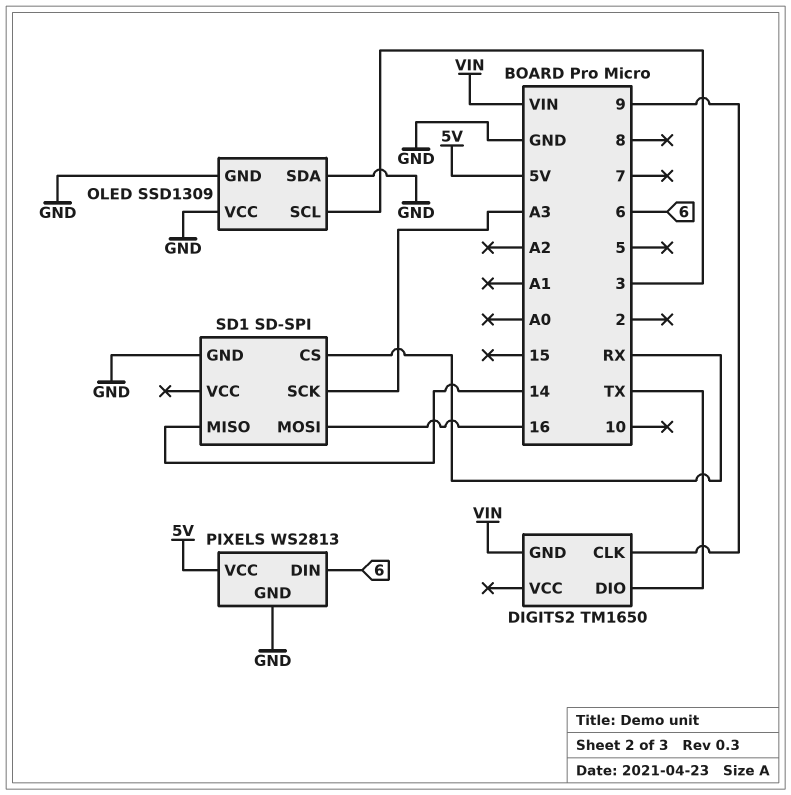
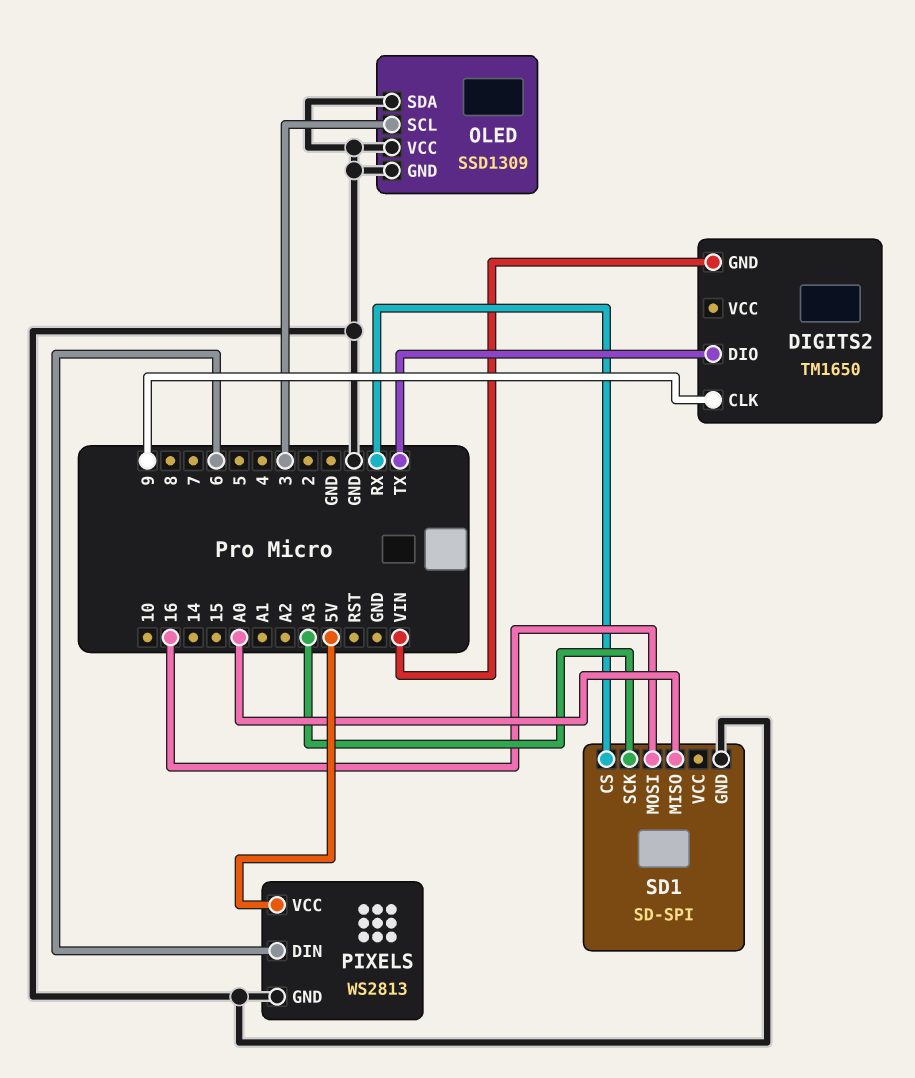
SD1 pin MISO: 14 -> A0

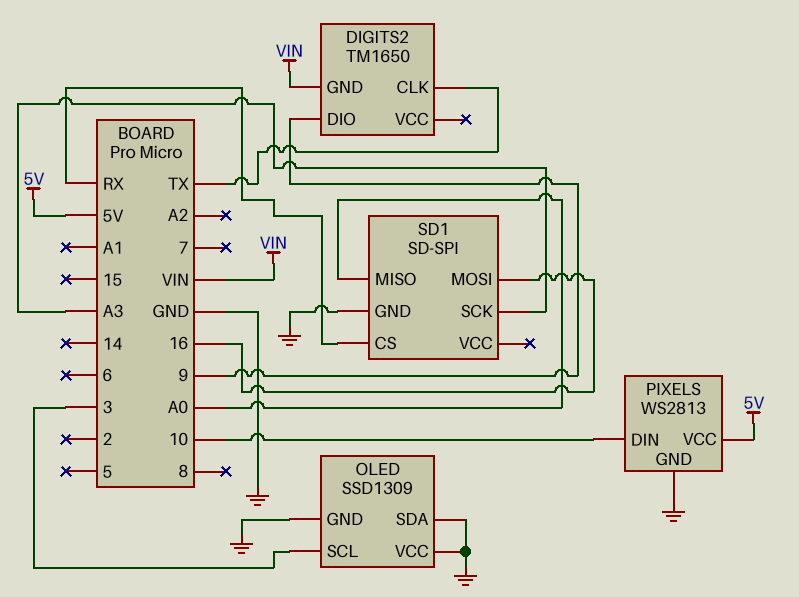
DIGITS2 pin CLK: 9 -> TX
DIGITS2 pin DIO: TX -> 9
PIXELS pin DIN: 6 -> 10

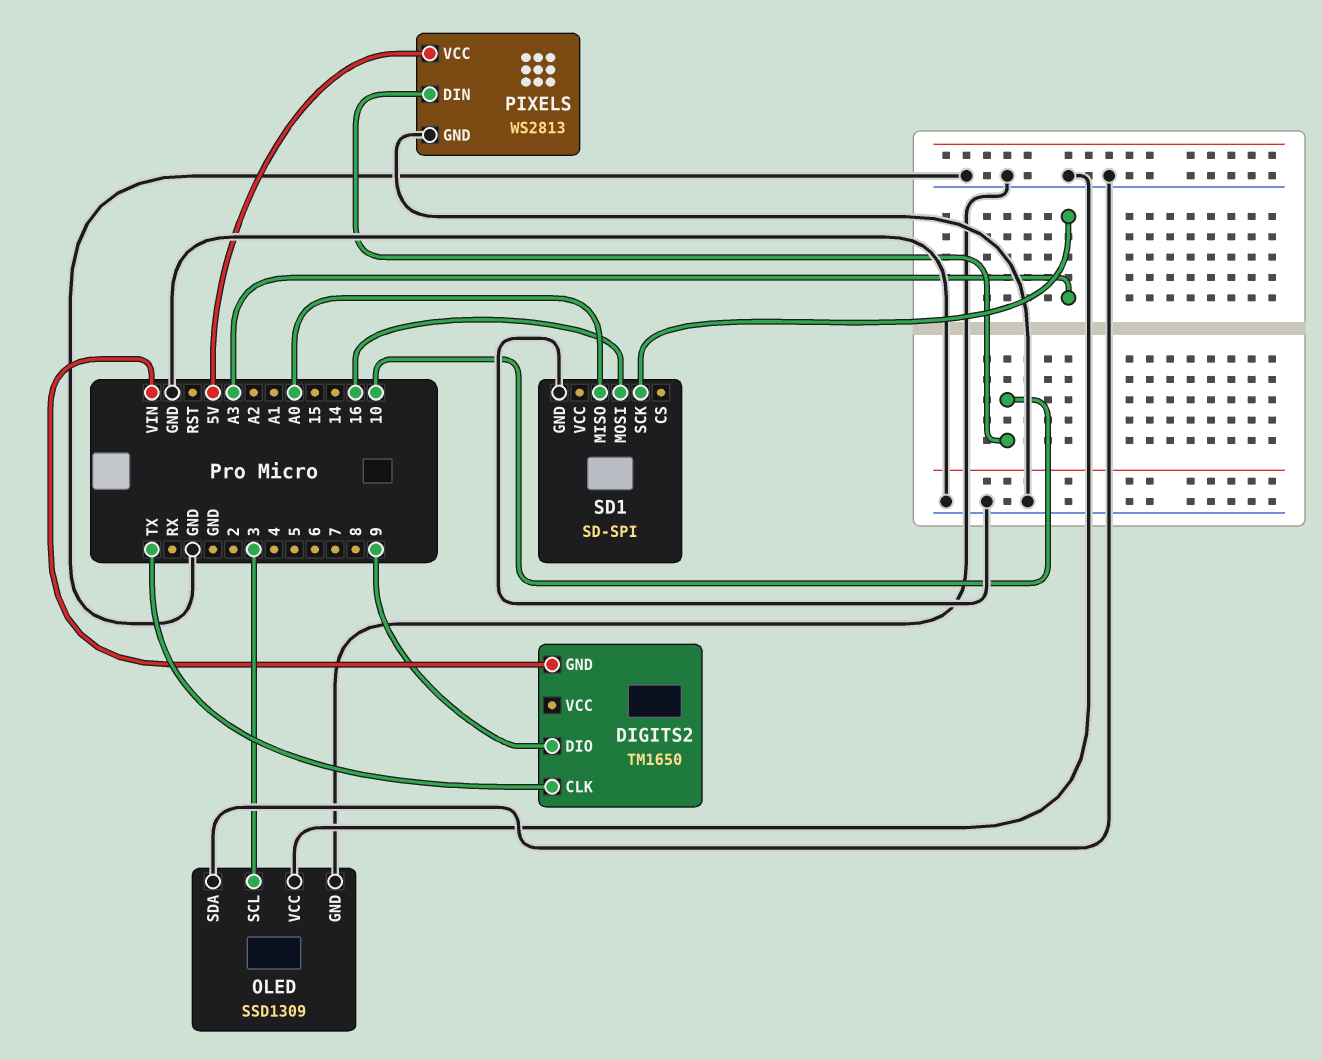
SD1 pin CS: RX -> none

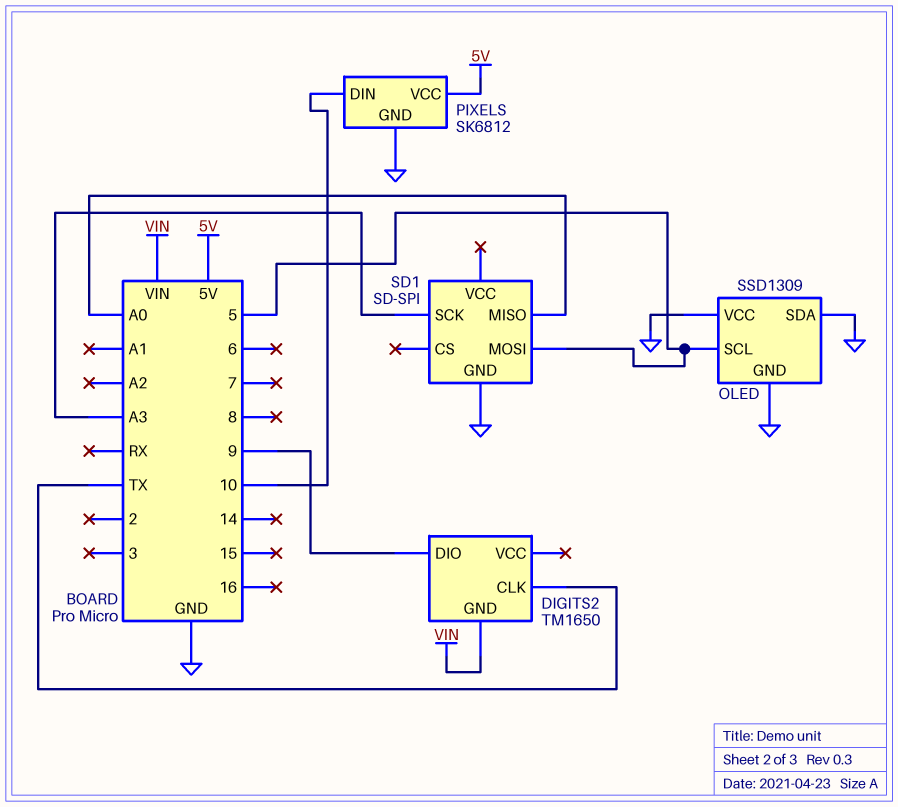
OLED pin SCL: 3 -> 5
PIXELS: WS2813 -> SK6812
SD1 pin MOSI: 16 -> 5

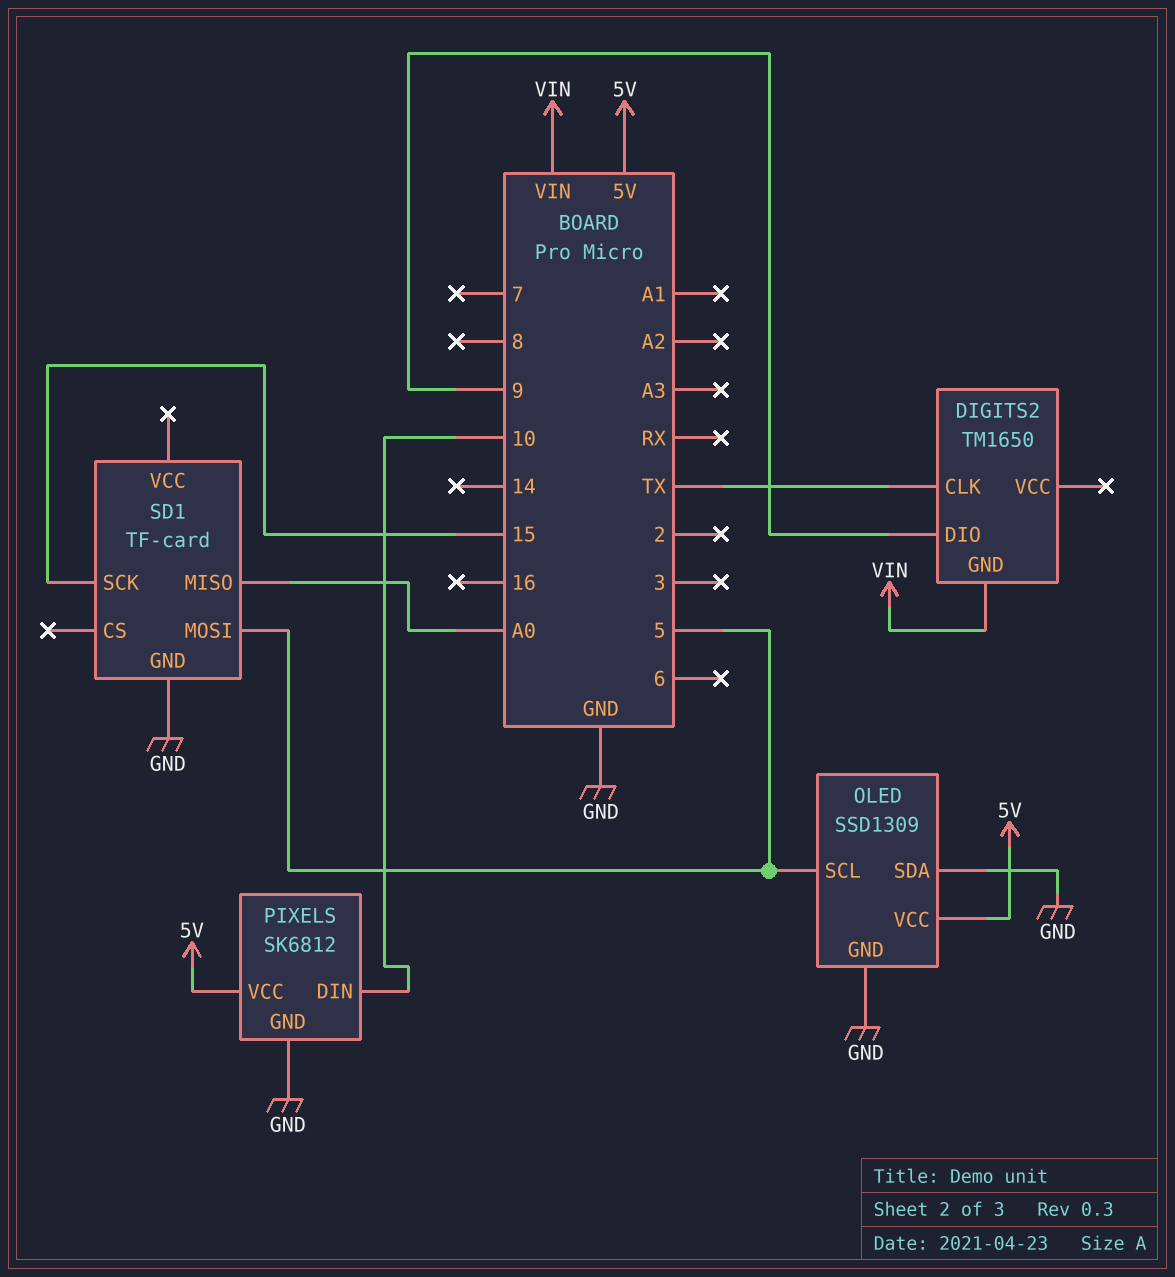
OLED pin VCC: GND -> 5V
SD1: SD-SPI -> TF-card
SD1 pin SCK: A3 -> 15

